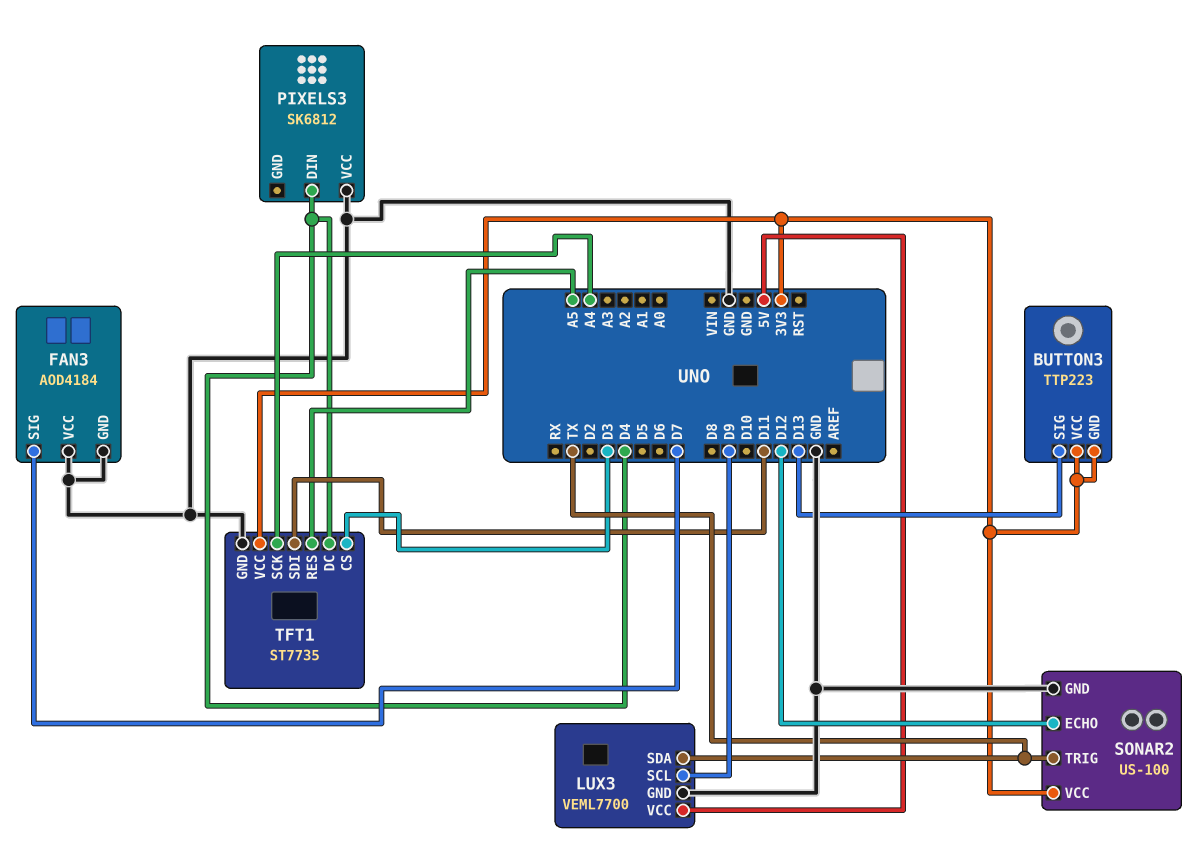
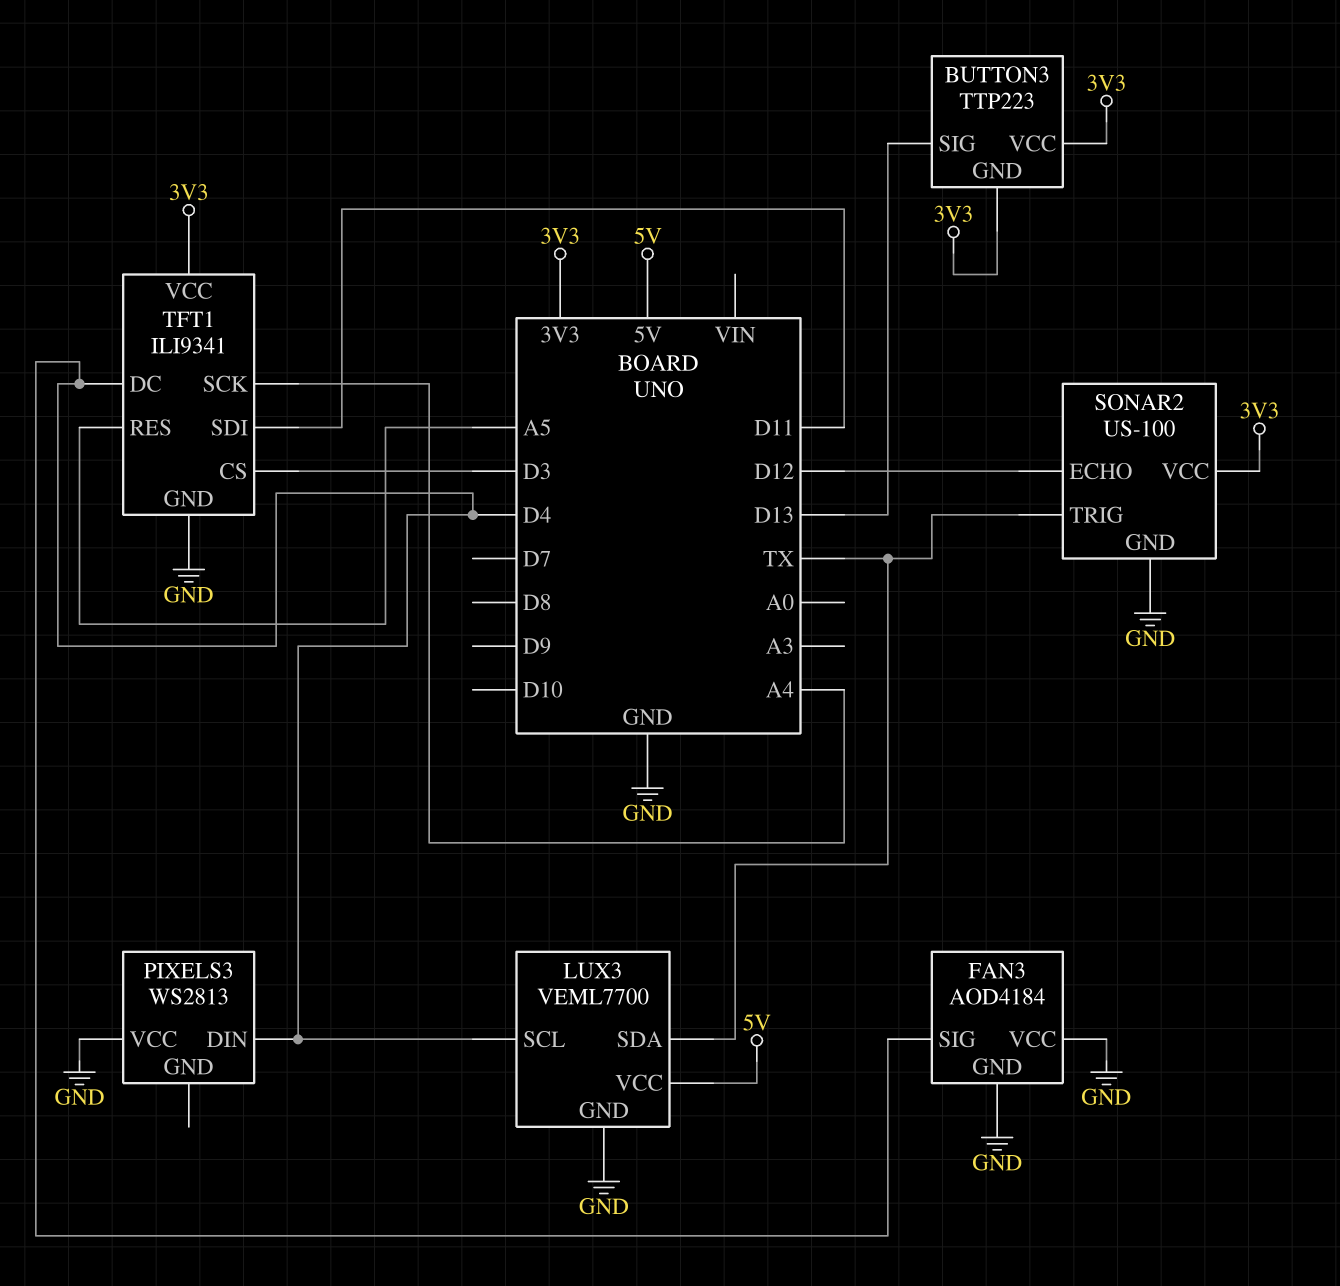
FAN3 pin SIG: D7 -> D4
LUX3 pin SCL: D9 -> D4
PIXELS3: SK6812 -> WS2813
TFT1: ST7735 -> ILI9341

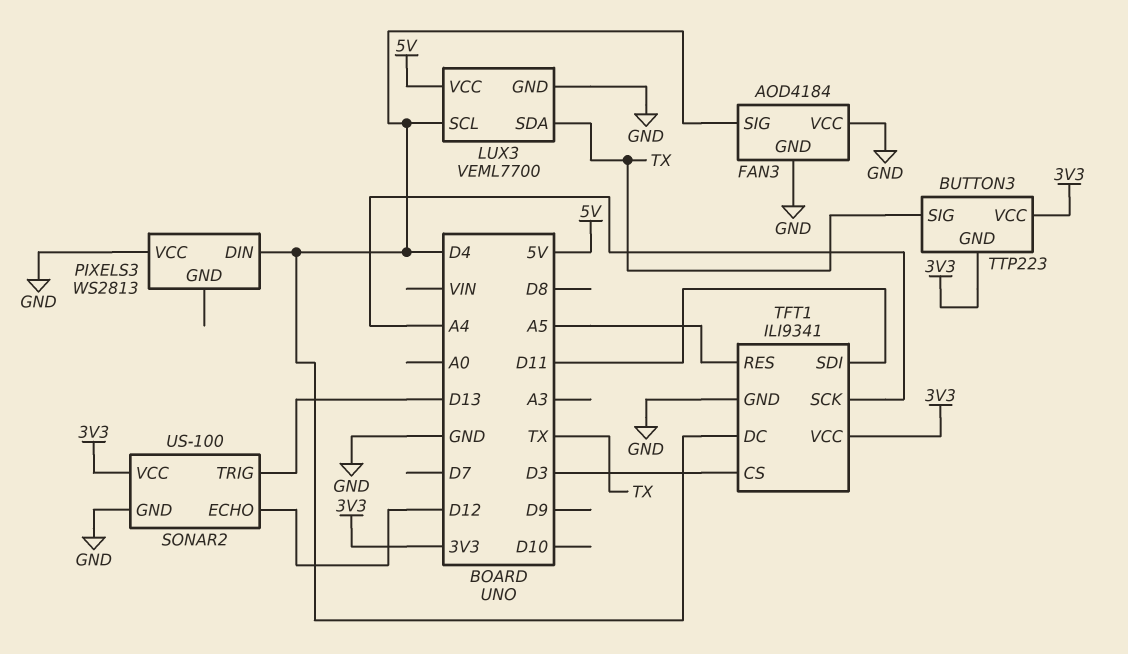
BUTTON3 pin SIG: D13 -> TX
SONAR2 pin TRIG: TX -> D13

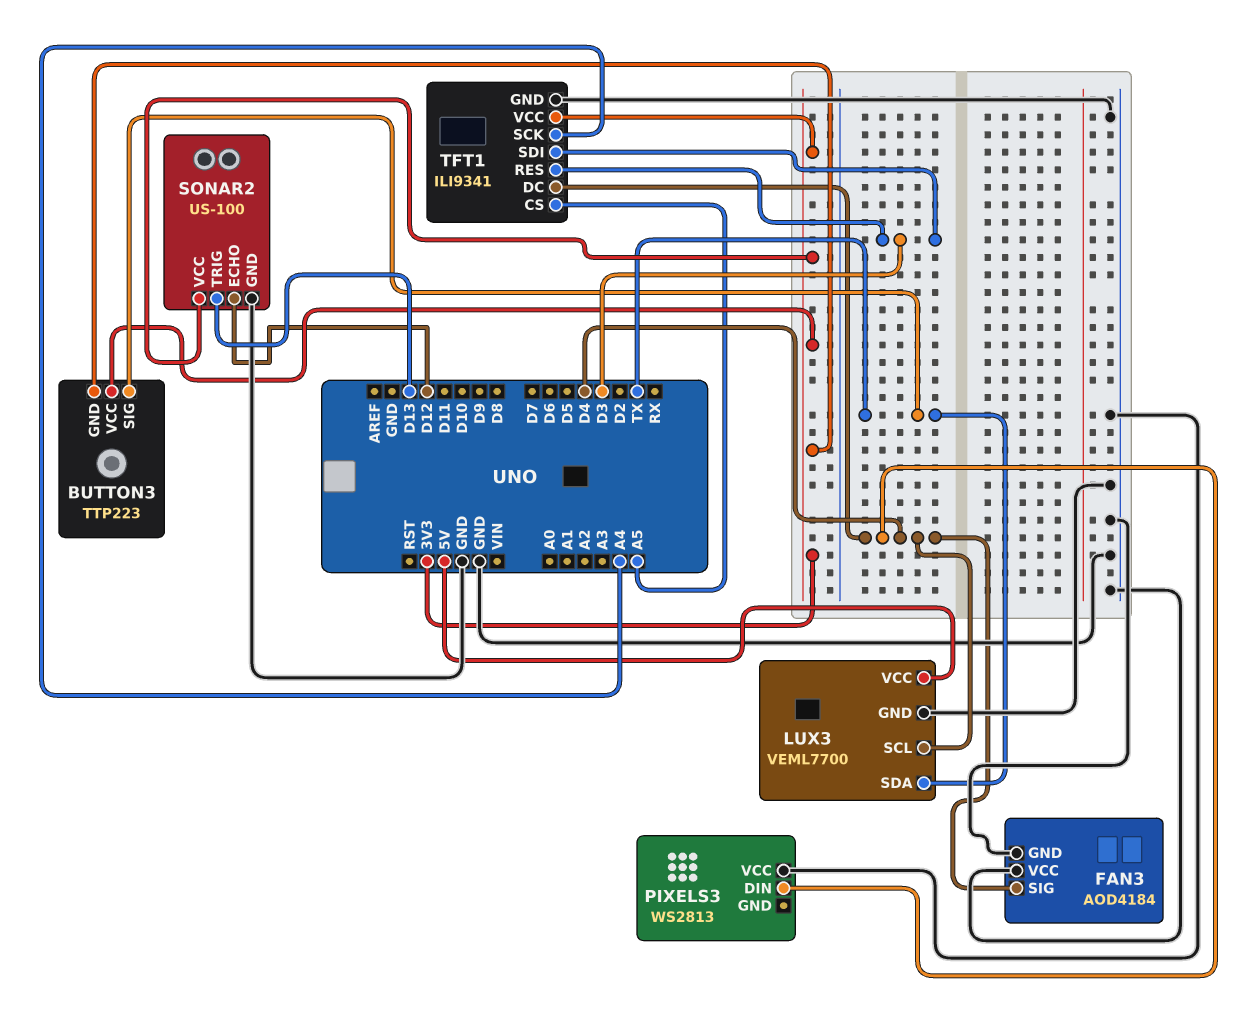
TFT1 pin CS: D3 -> A5
TFT1 pin RES: A5 -> D3
TFT1 pin SDI: D11 -> D3

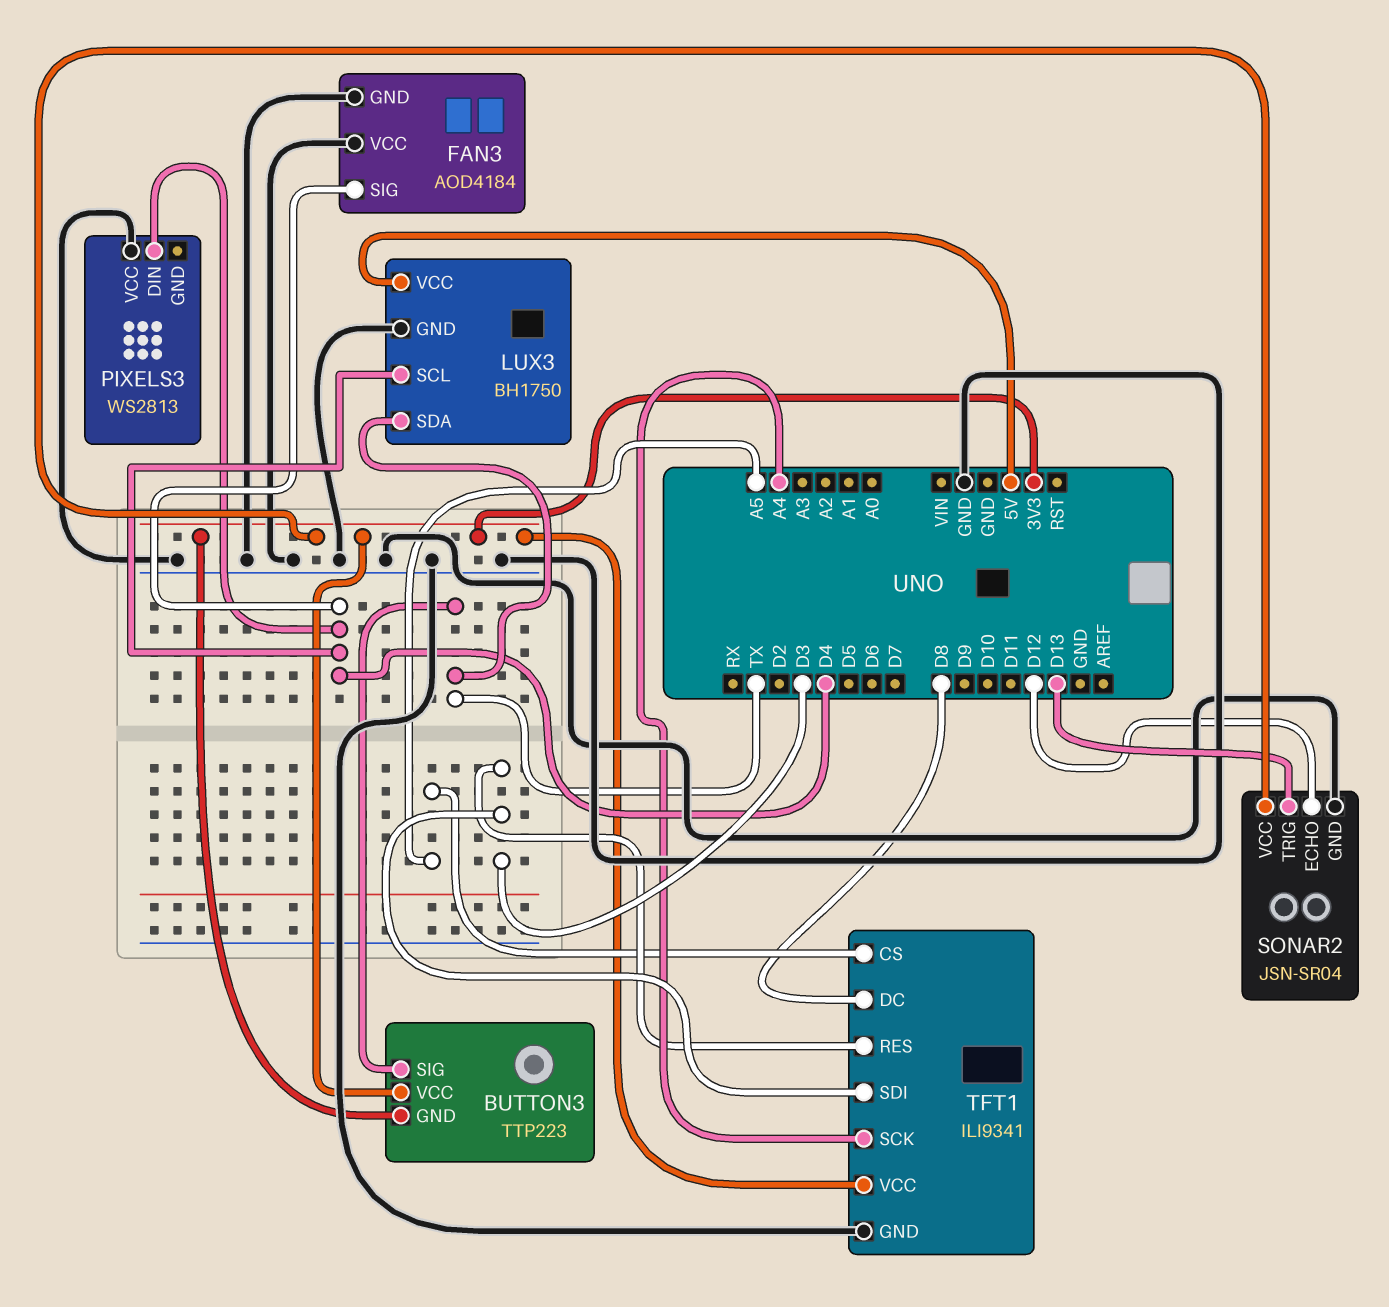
LUX3: VEML7700 -> BH1750
SONAR2: US-100 -> JSN-SR04
TFT1 pin DC: D4 -> D8

